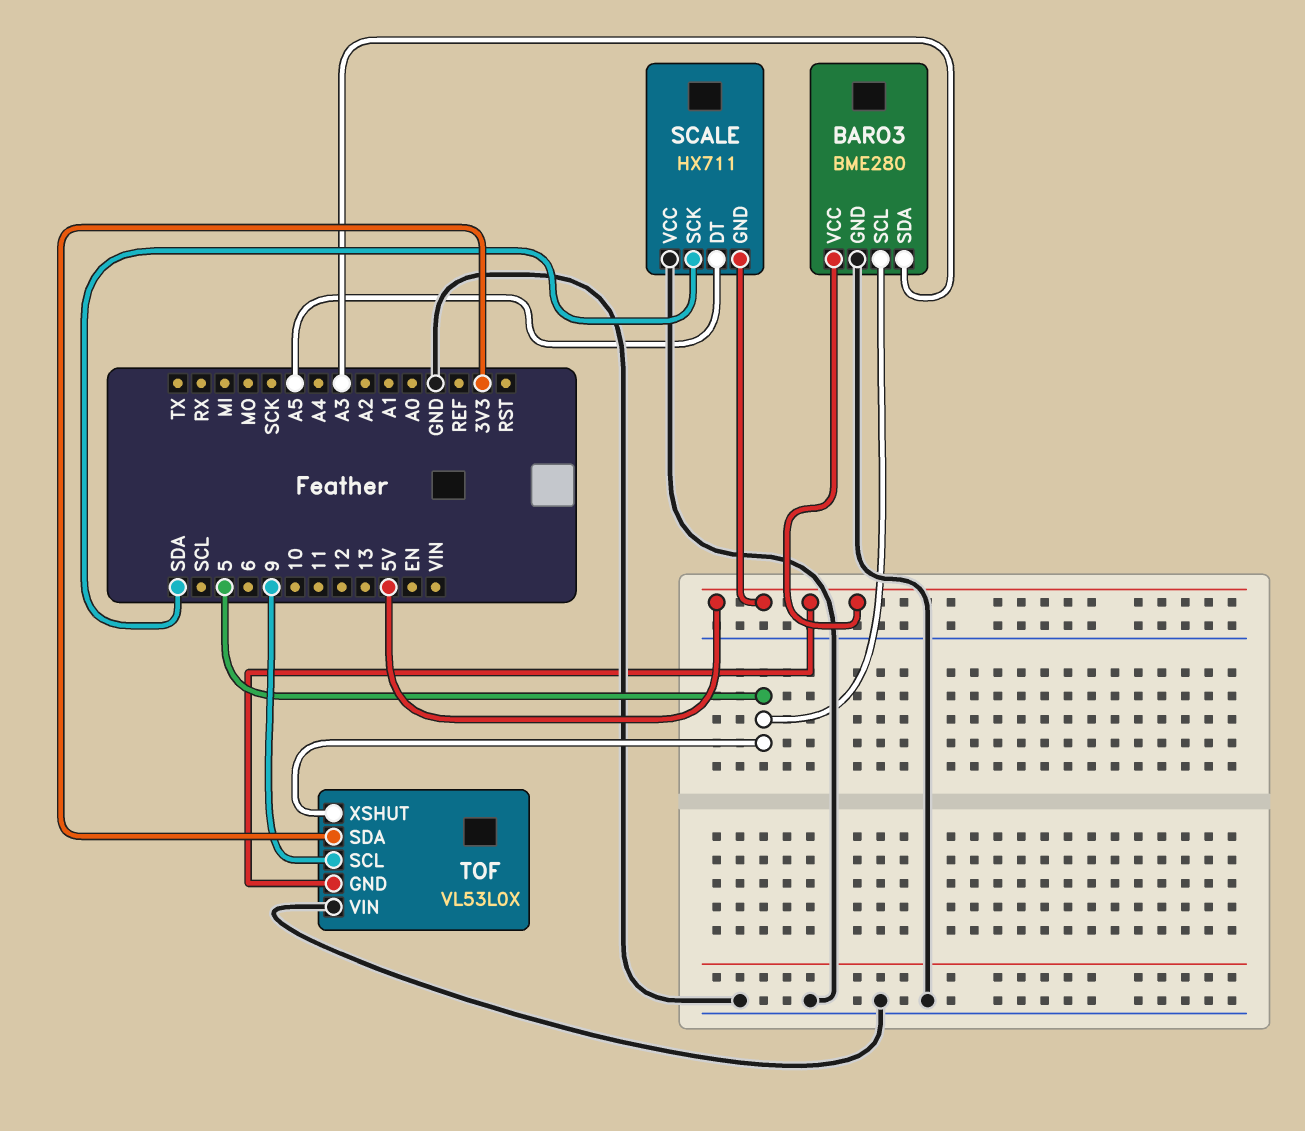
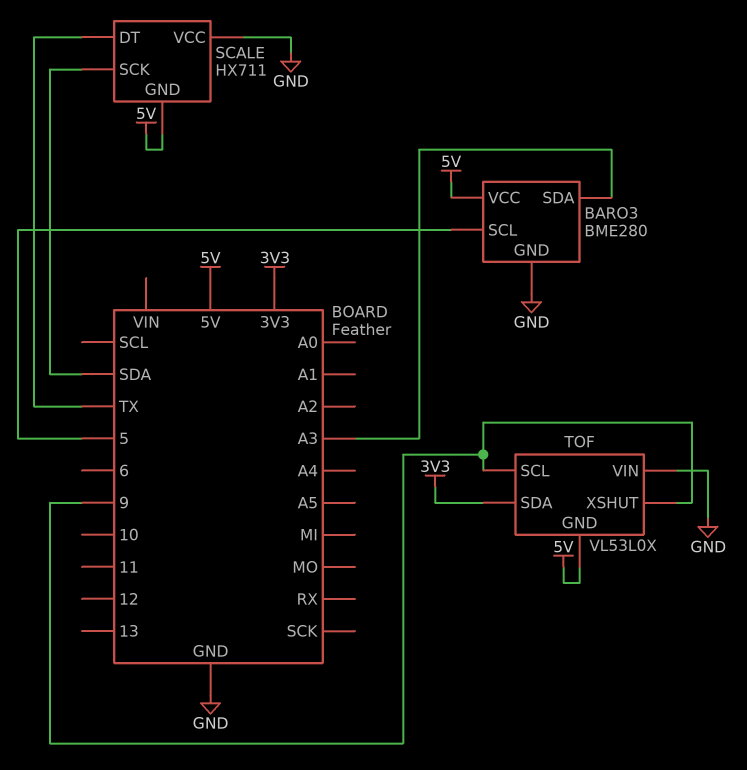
SCALE pin DT: A5 -> TX
TOF pin XSHUT: 5 -> 9

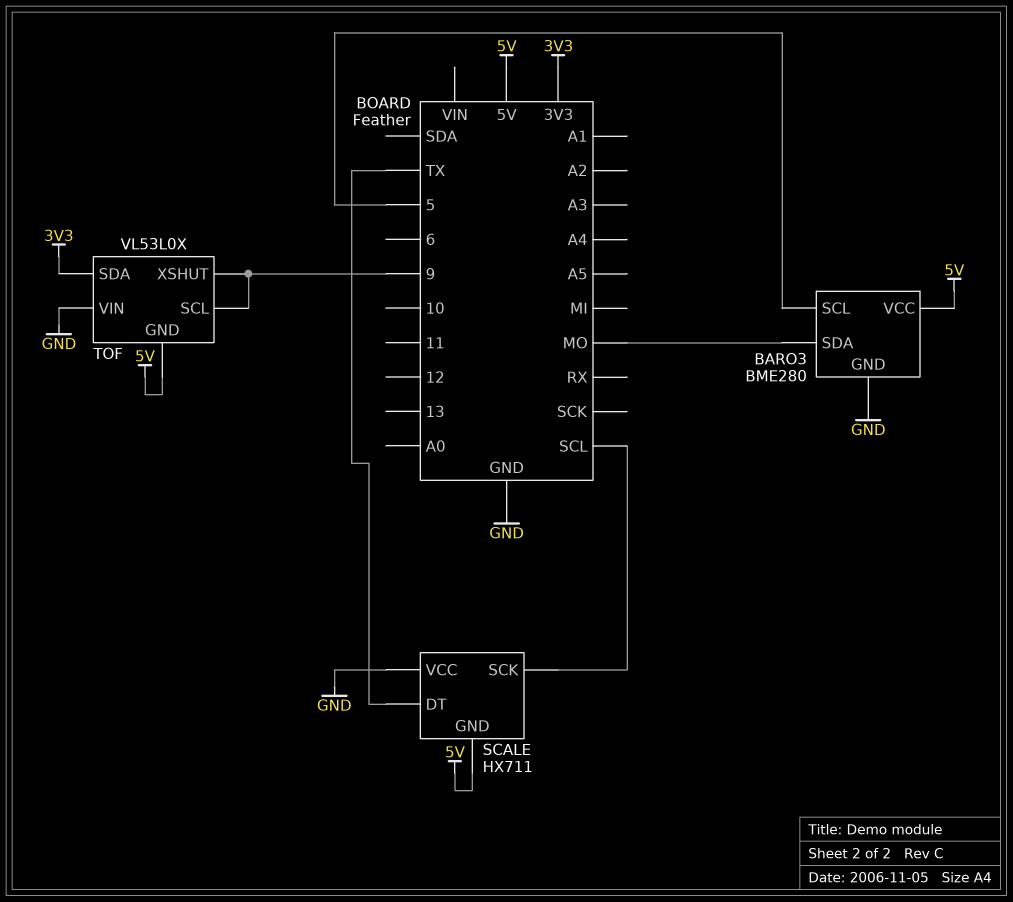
BARO3 pin SDA: A3 -> MO
SCALE pin SCK: SDA -> SCL

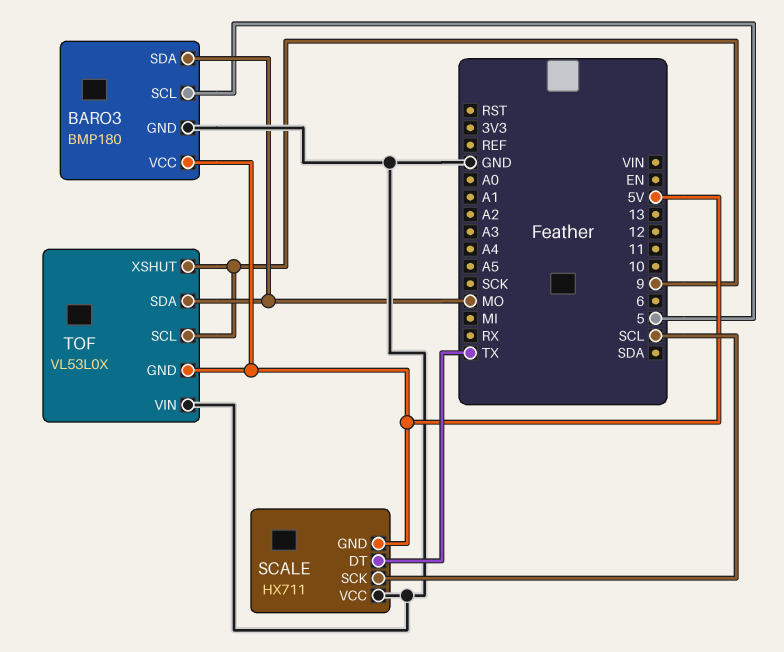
BARO3: BME280 -> BMP180
TOF pin SDA: 3V3 -> MO

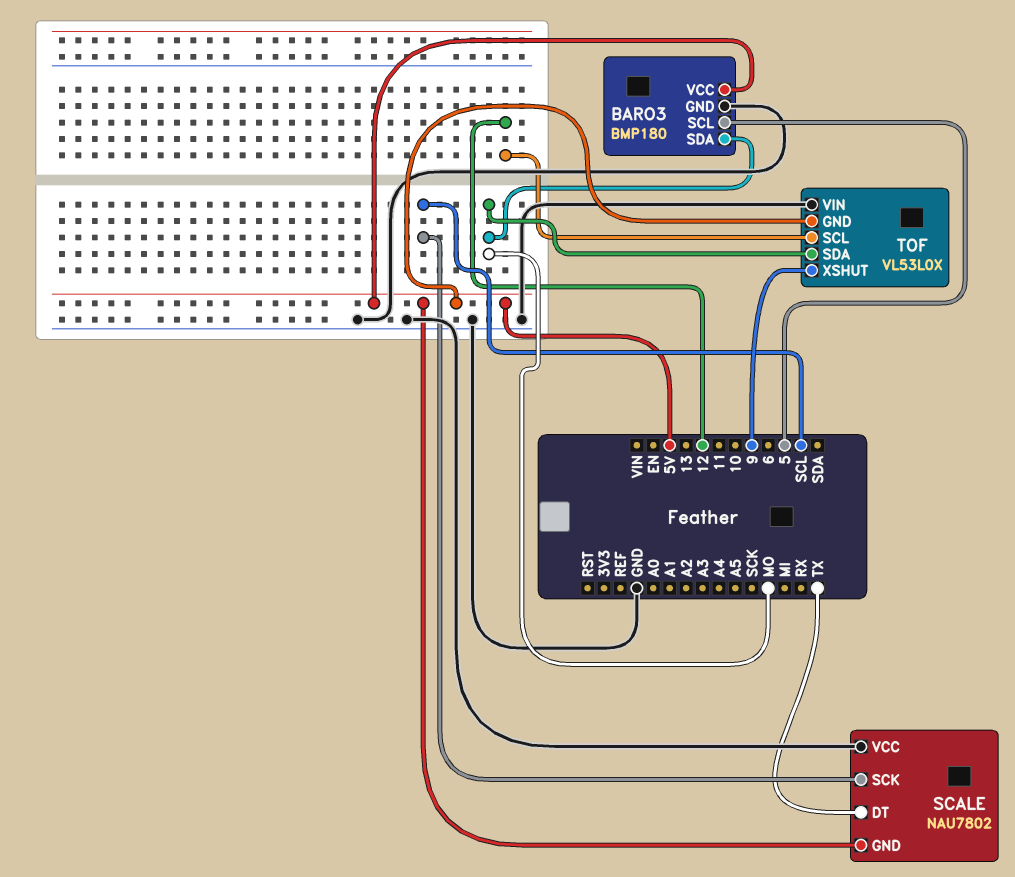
SCALE: HX711 -> NAU7802
TOF pin SCL: 9 -> 12

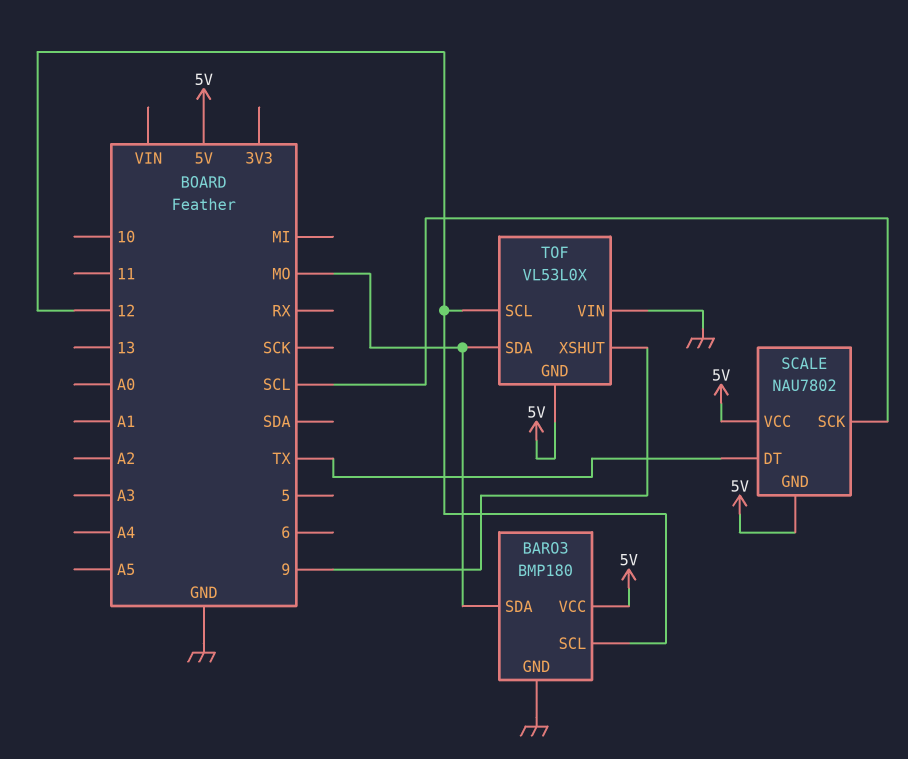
BARO3 pin SCL: 5 -> 12
SCALE pin VCC: GND -> 5V

